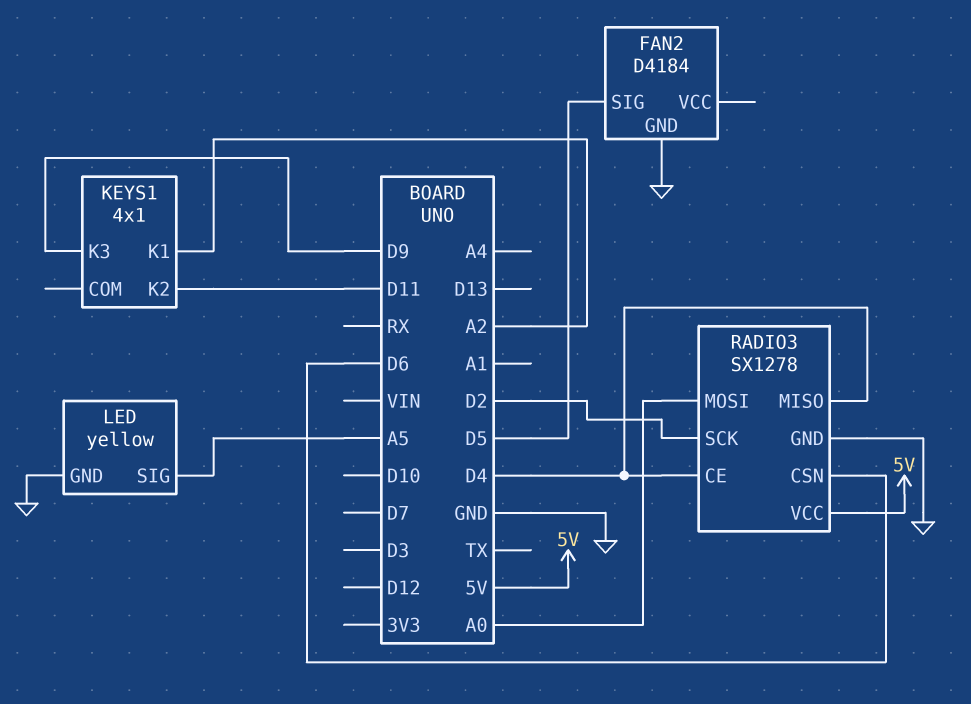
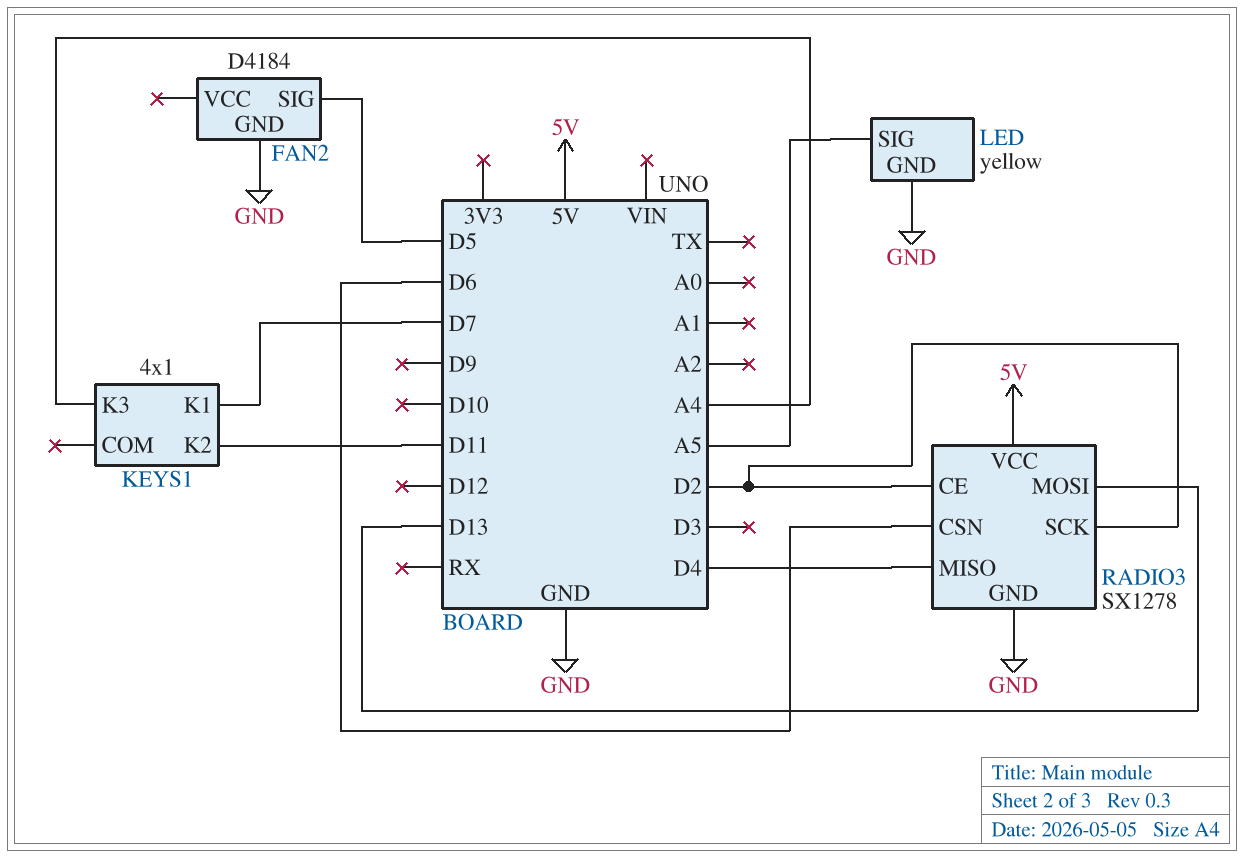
KEYS1 pin K1: A2 -> D7
KEYS1 pin K3: D9 -> A4
RADIO3 pin CE: D4 -> D2
RADIO3 pin MOSI: A0 -> D13

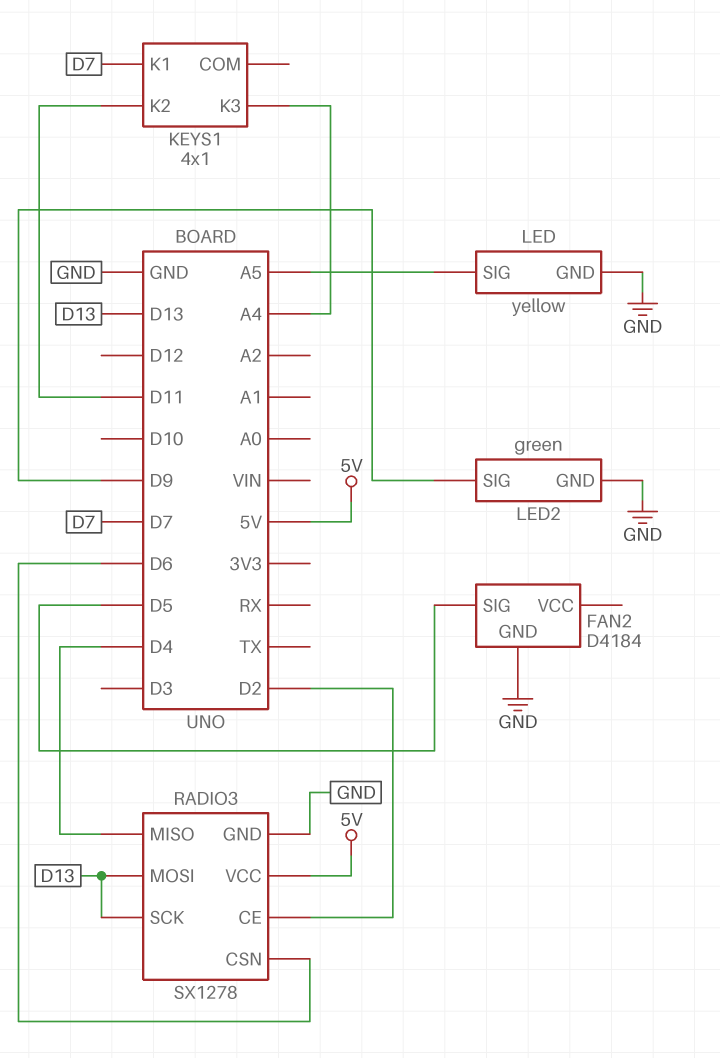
LED2: none -> green
LED2 pin GND: none -> GND
LED2 pin SIG: none -> D9
RADIO3 pin SCK: D2 -> D13

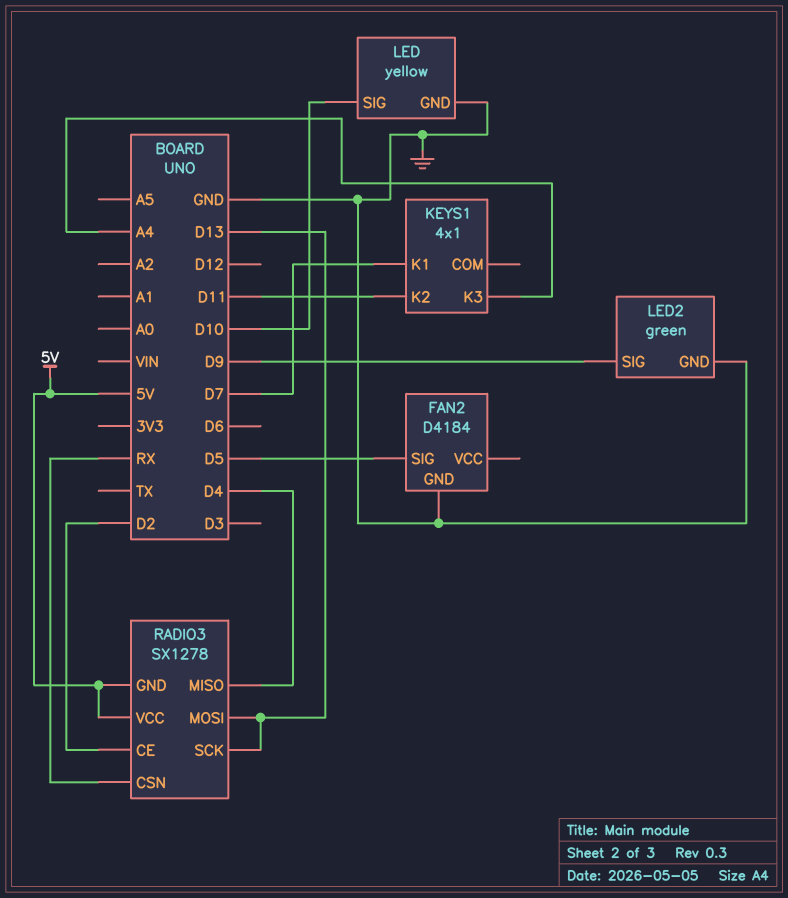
LED pin SIG: A5 -> D10
RADIO3 pin CSN: D6 -> RX
RADIO3 pin GND: GND -> 5V

